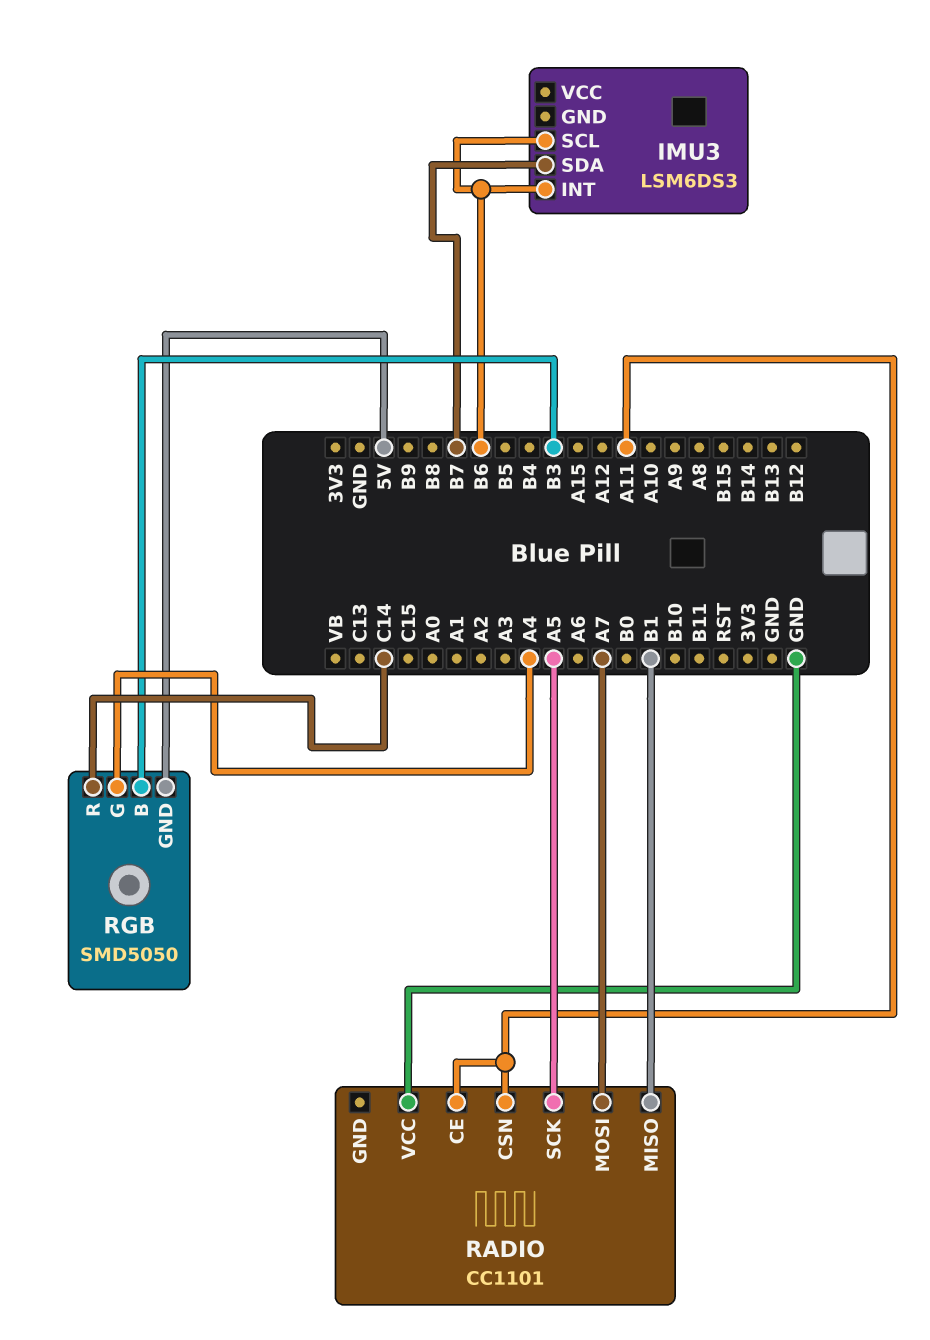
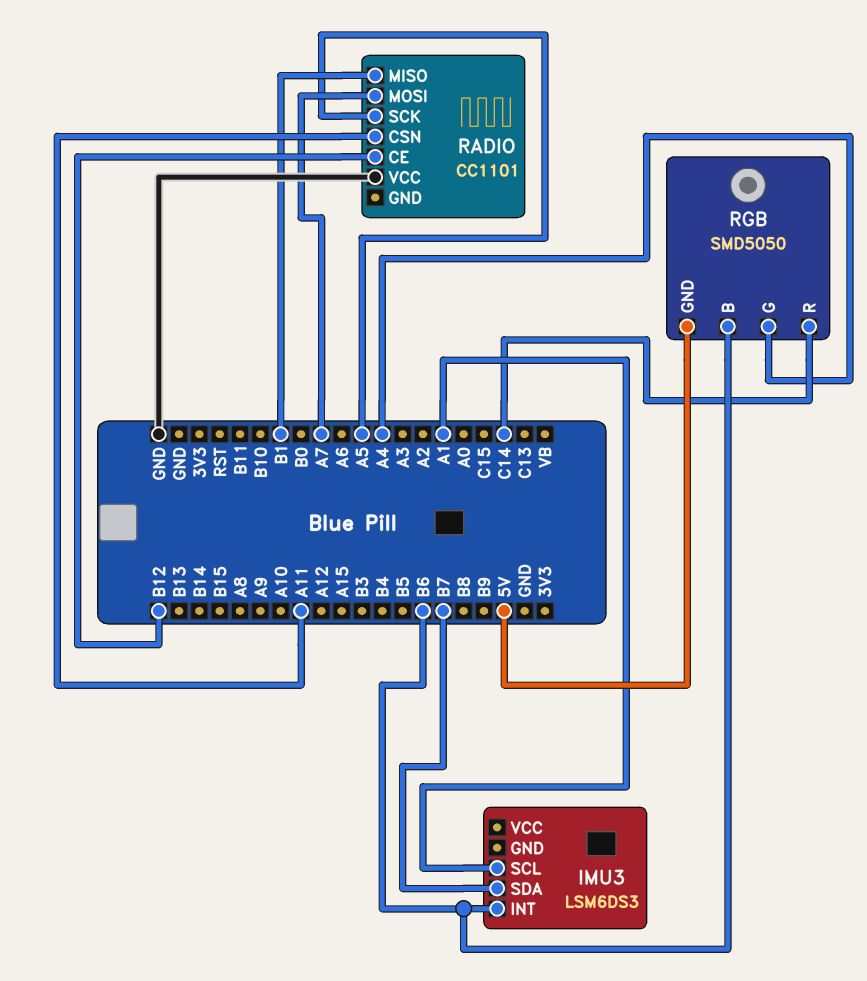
IMU3 pin SCL: B6 -> A1
RADIO pin CE: A11 -> B12
RGB pin B: B3 -> B6

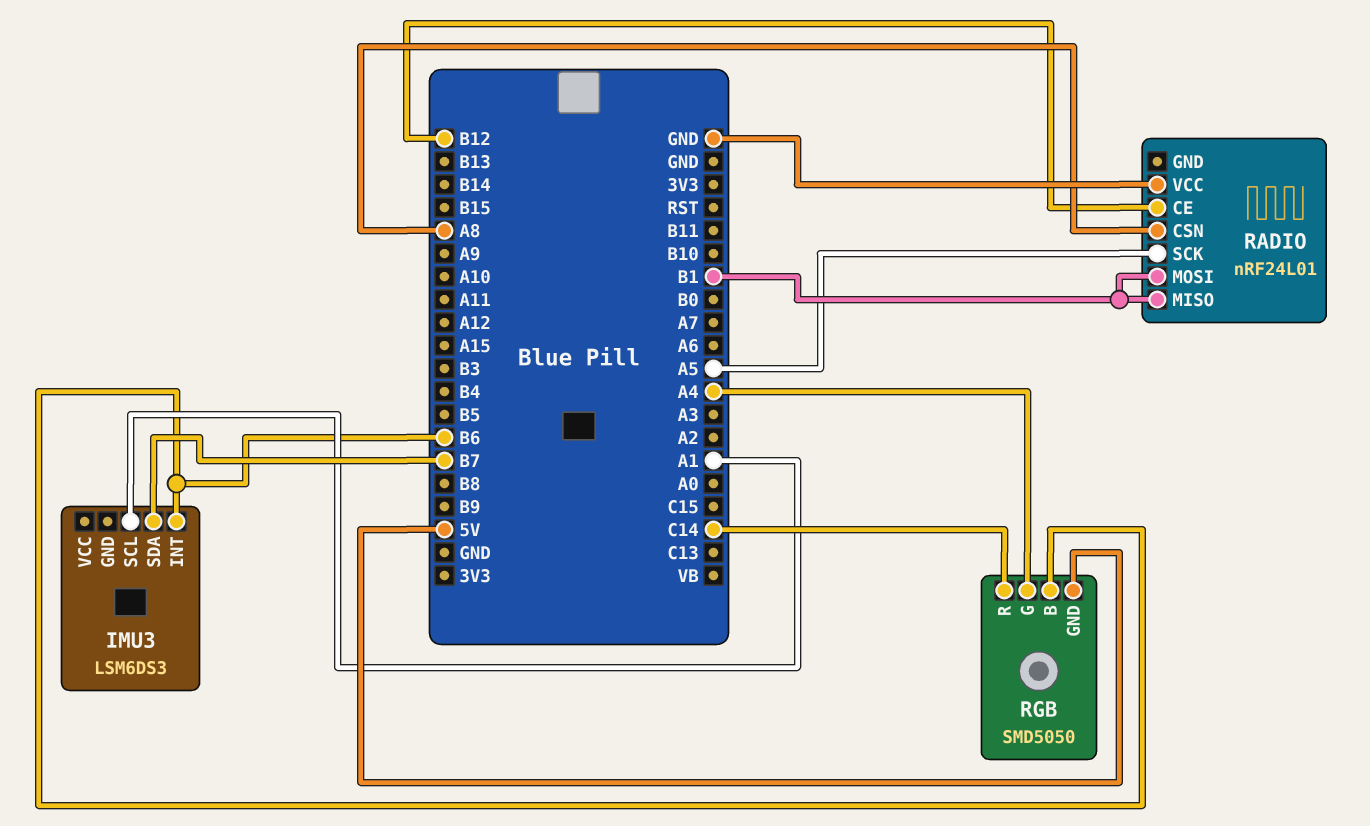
RADIO: CC1101 -> nRF24L01
RADIO pin CSN: A11 -> A8
RADIO pin MOSI: A7 -> B1

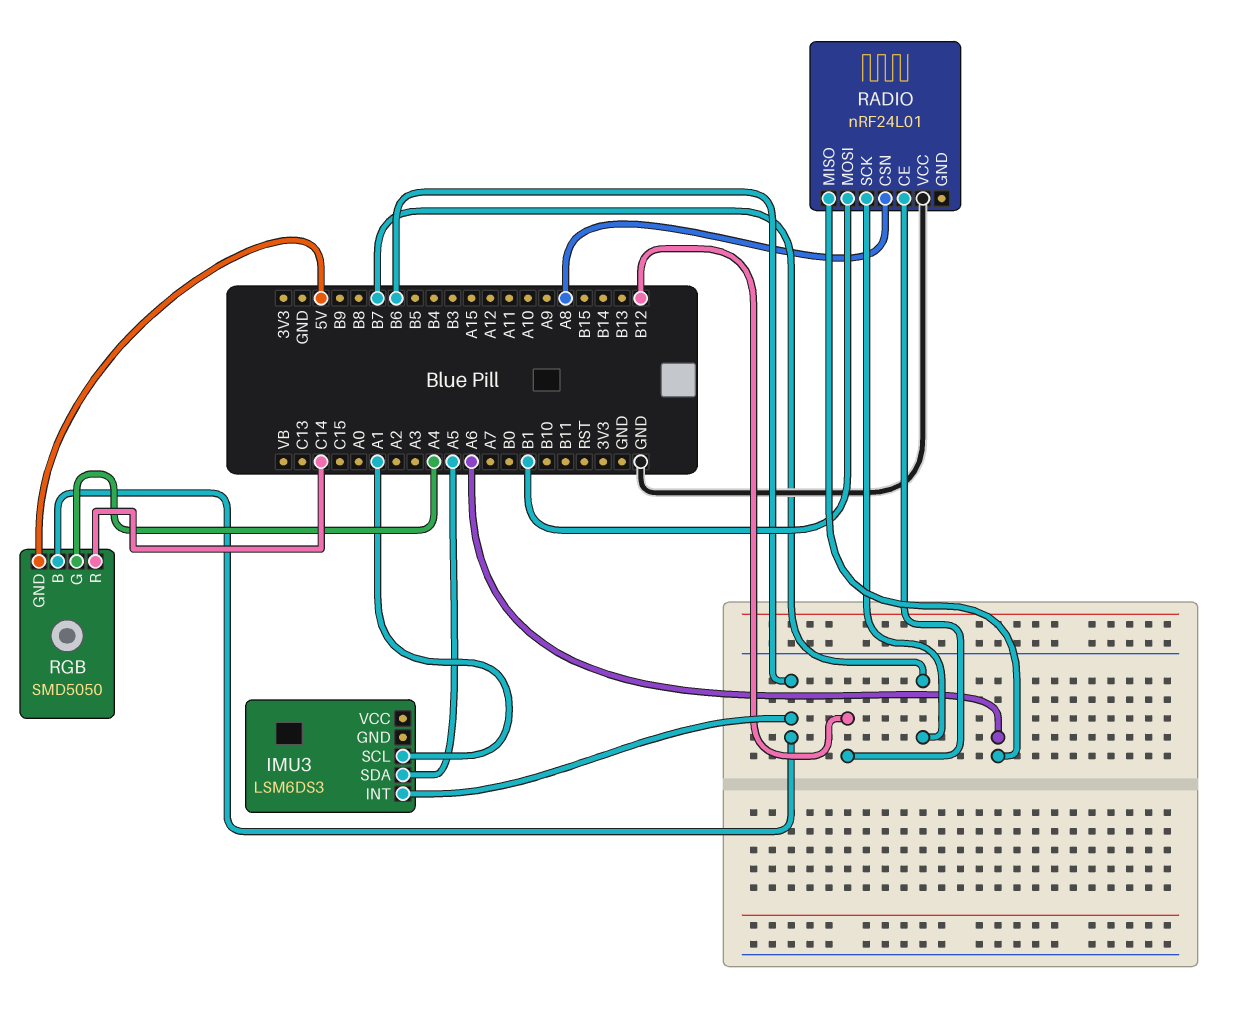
IMU3 pin SDA: B7 -> A5
RADIO pin MISO: B1 -> A6
RADIO pin SCK: A5 -> B7

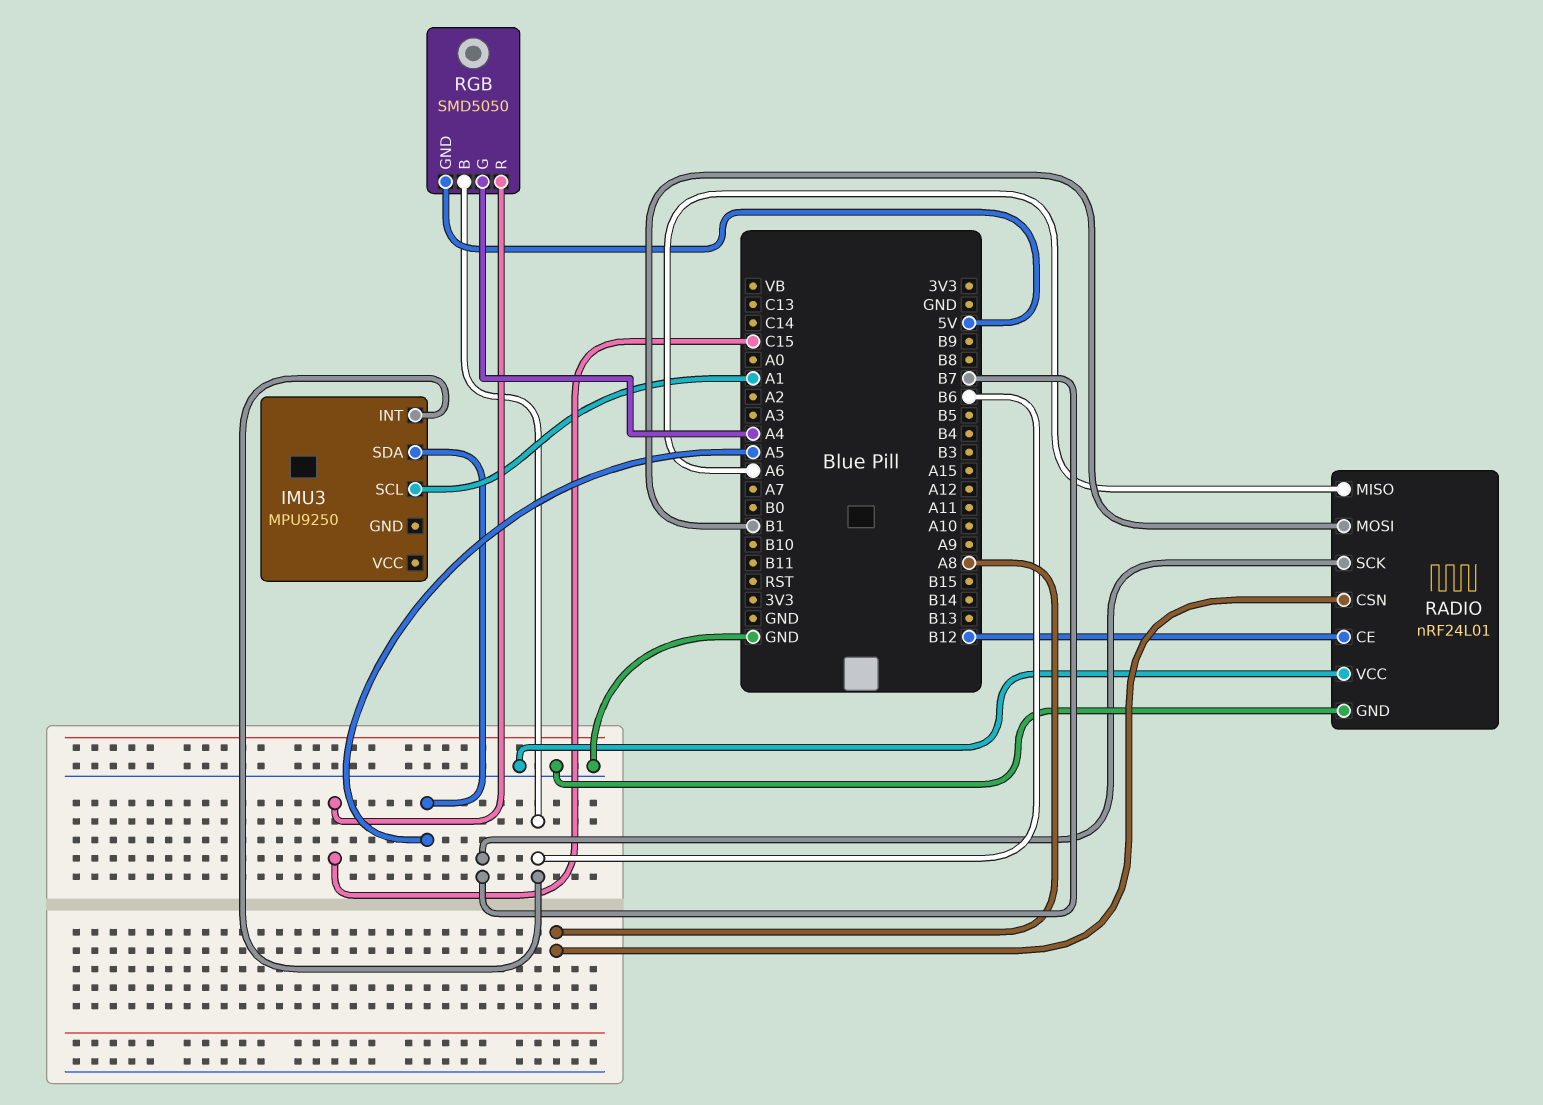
IMU3: LSM6DS3 -> MPU9250
RADIO pin GND: none -> GND
RGB pin R: C14 -> C15

